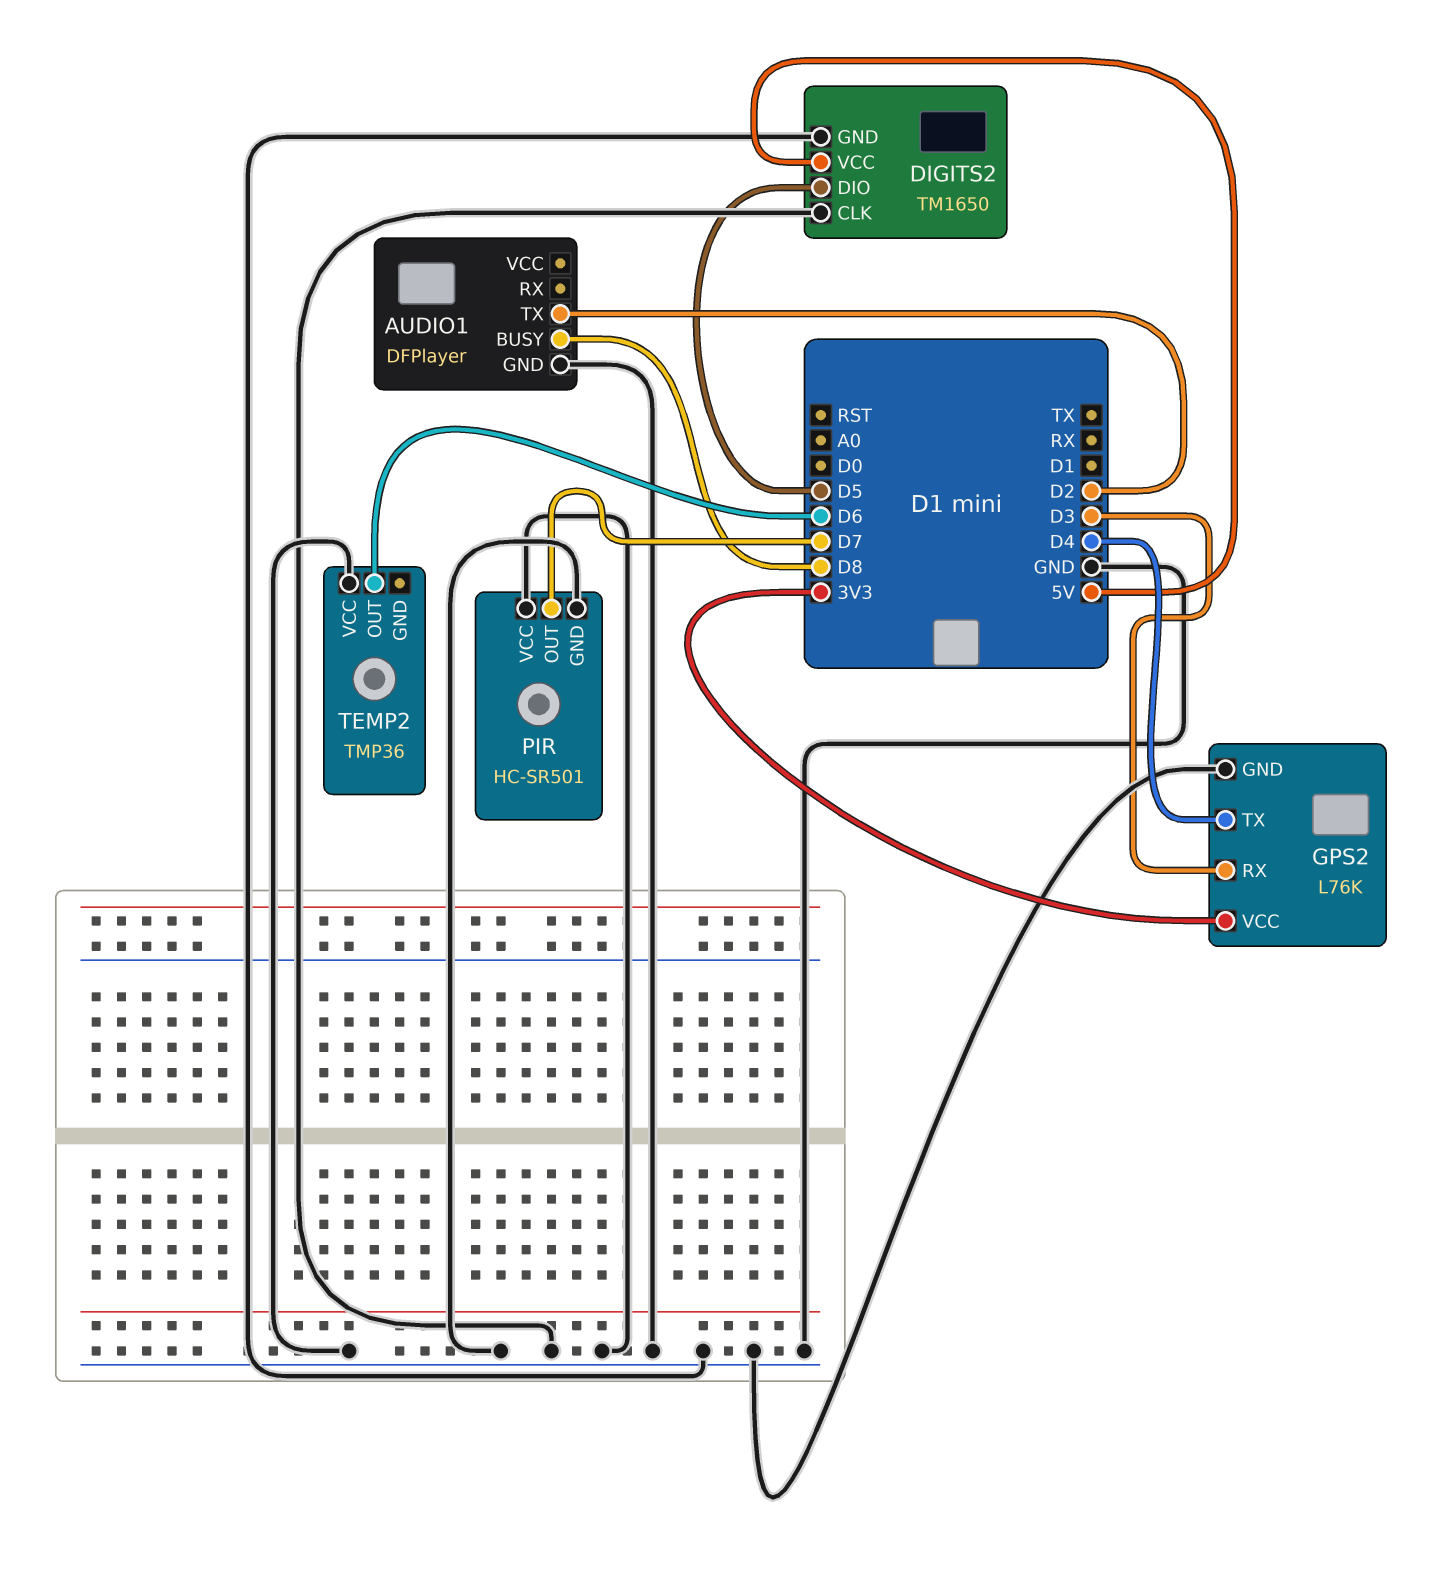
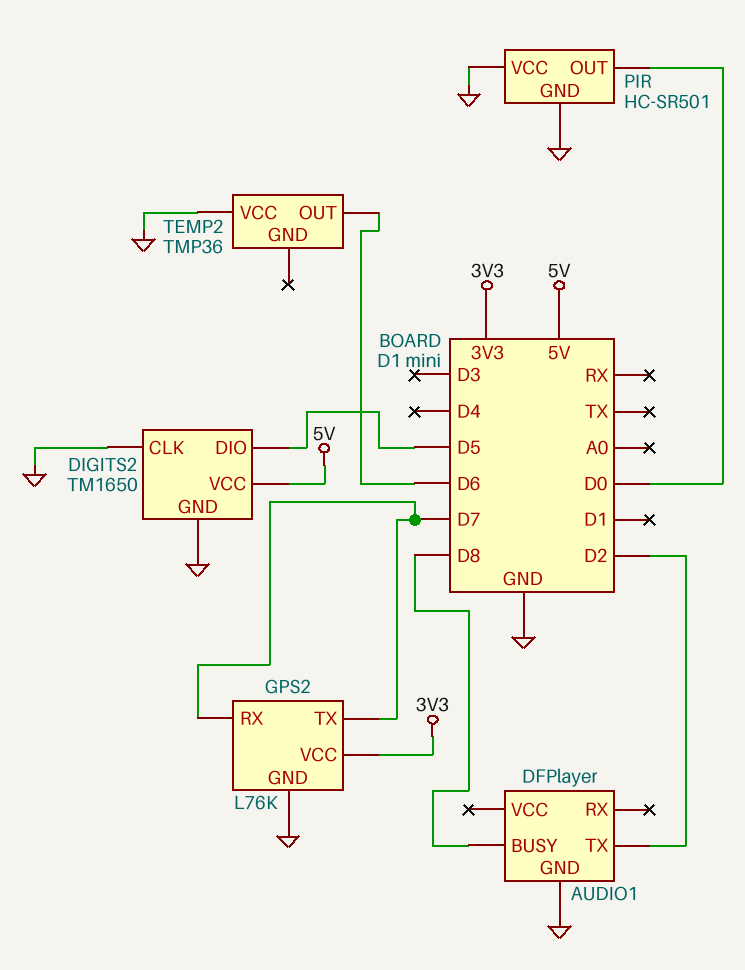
GPS2 pin RX: D3 -> D7
GPS2 pin TX: D4 -> D7
PIR pin OUT: D7 -> D0

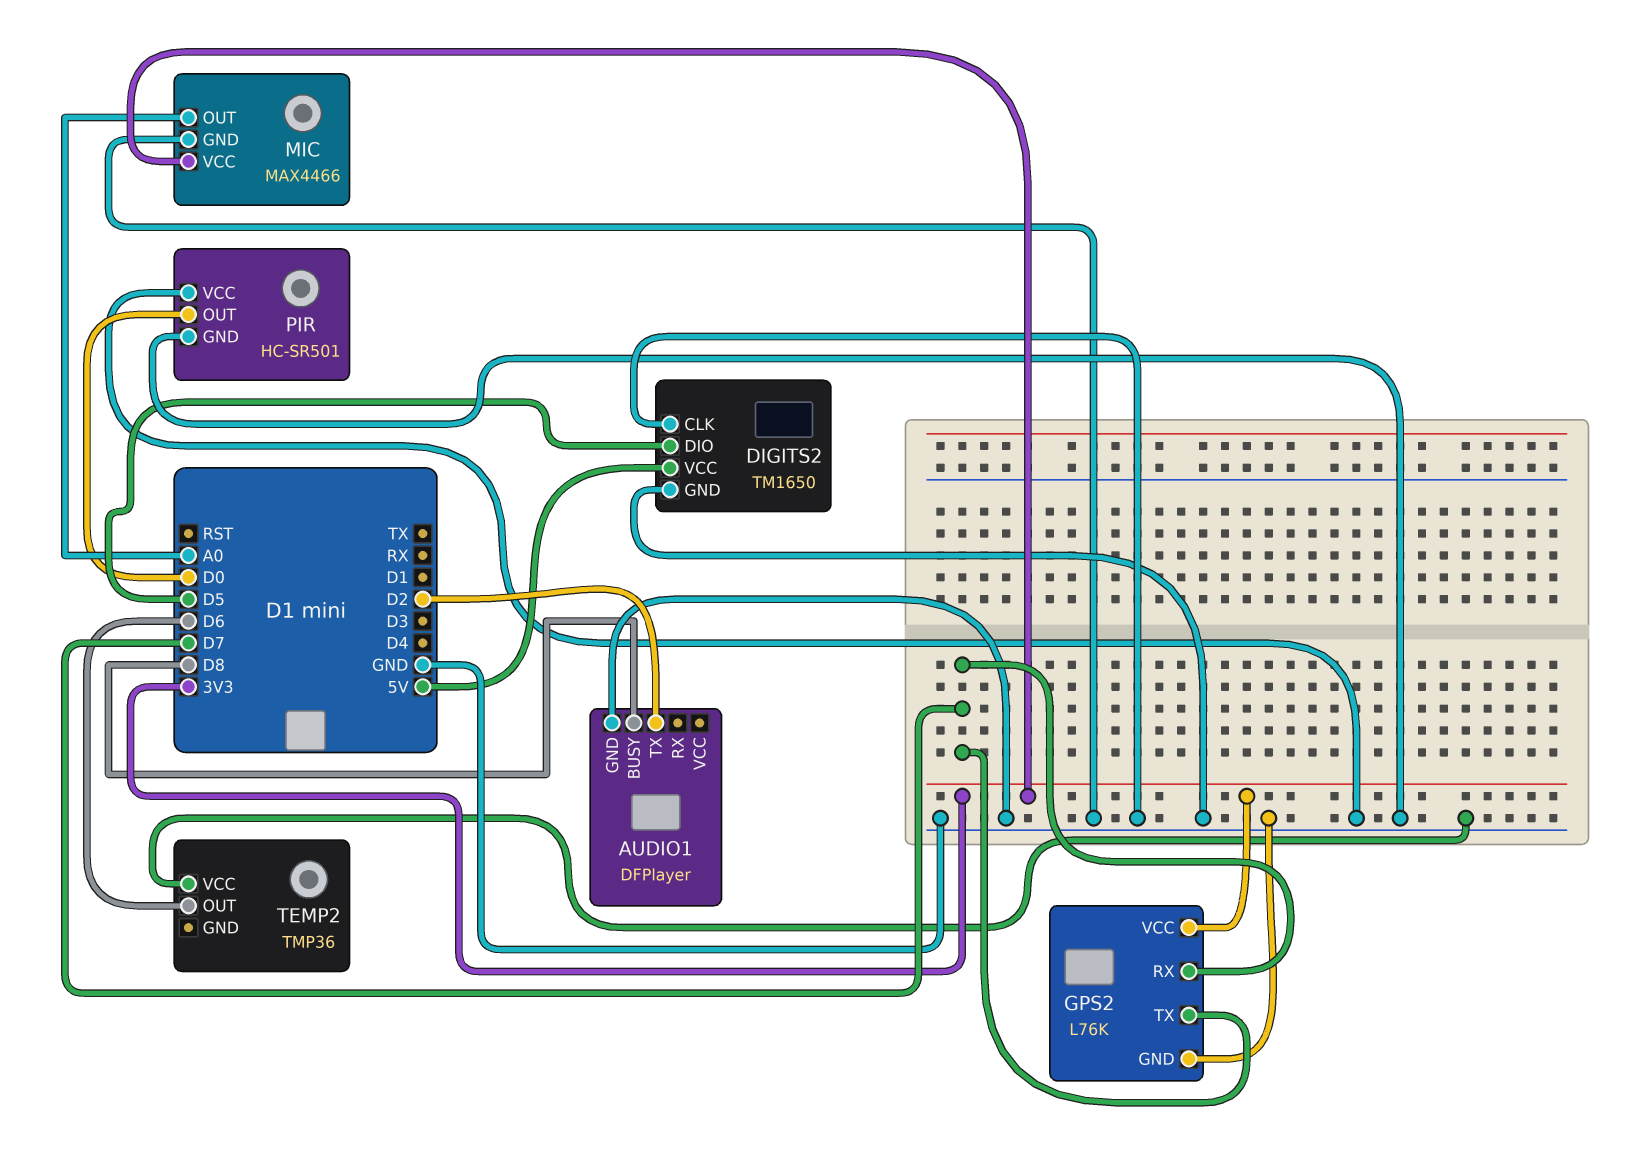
MIC: none -> MAX4466
MIC pin GND: none -> GND
MIC pin OUT: none -> A0
MIC pin VCC: none -> 3V3

